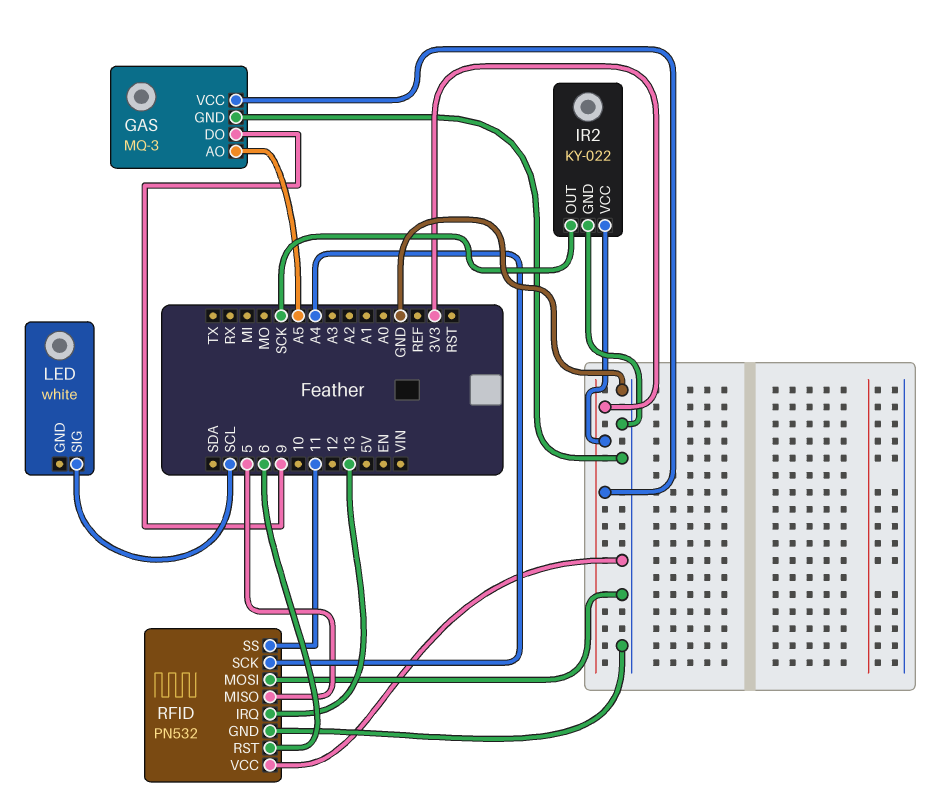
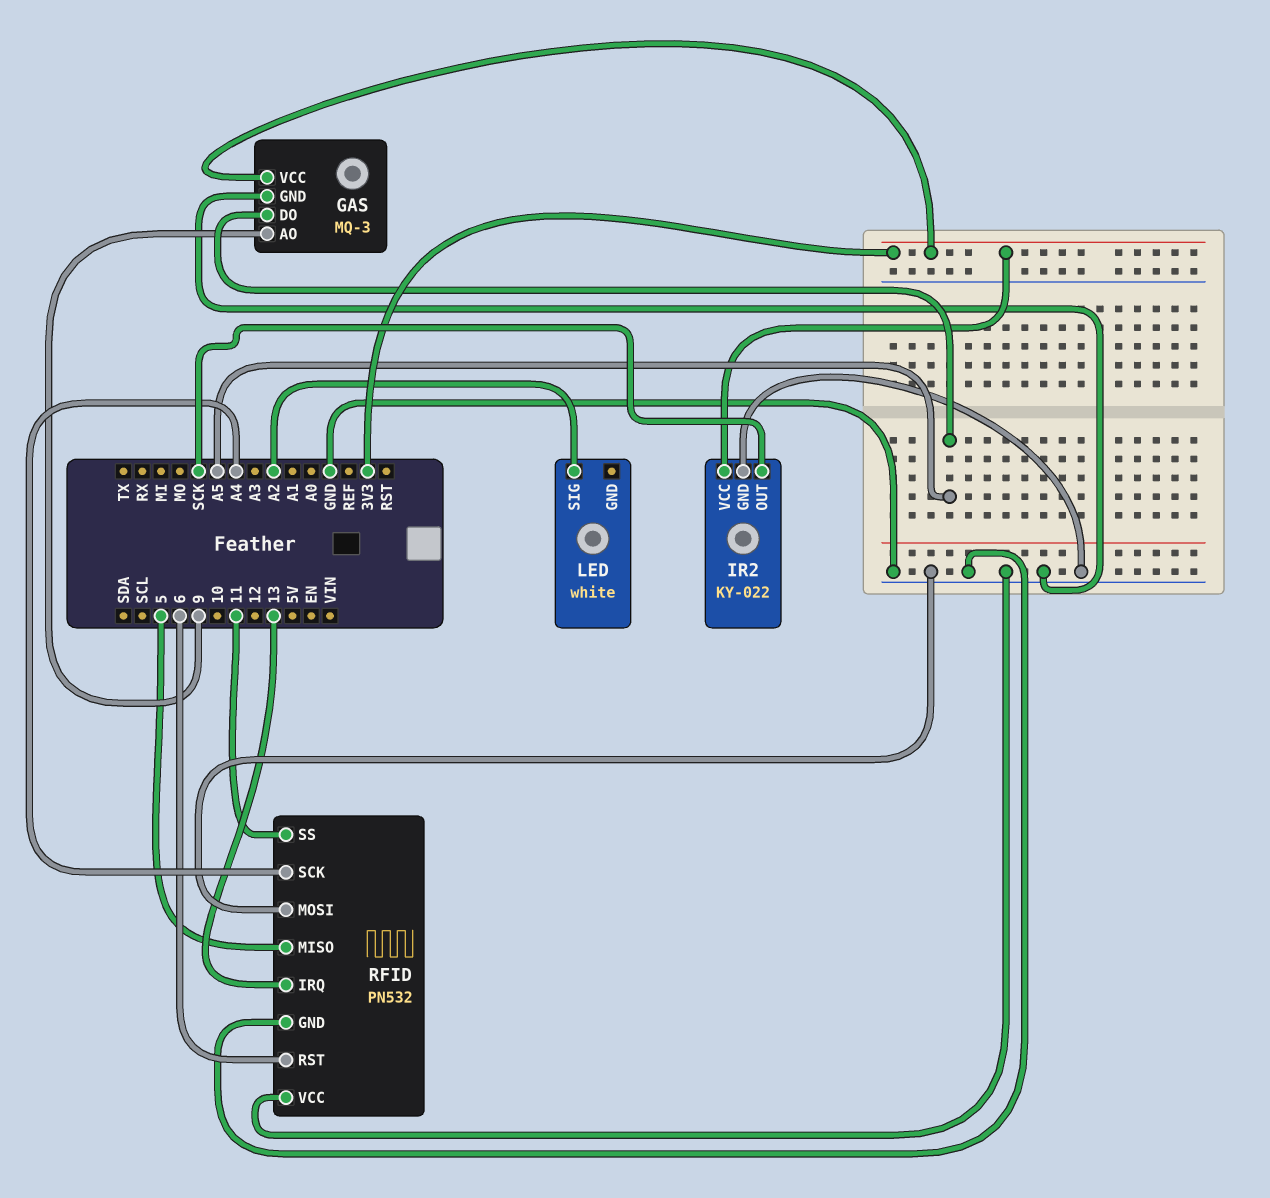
GAS pin AO: A5 -> 9
GAS pin DO: 9 -> A5
LED pin SIG: SCL -> A2

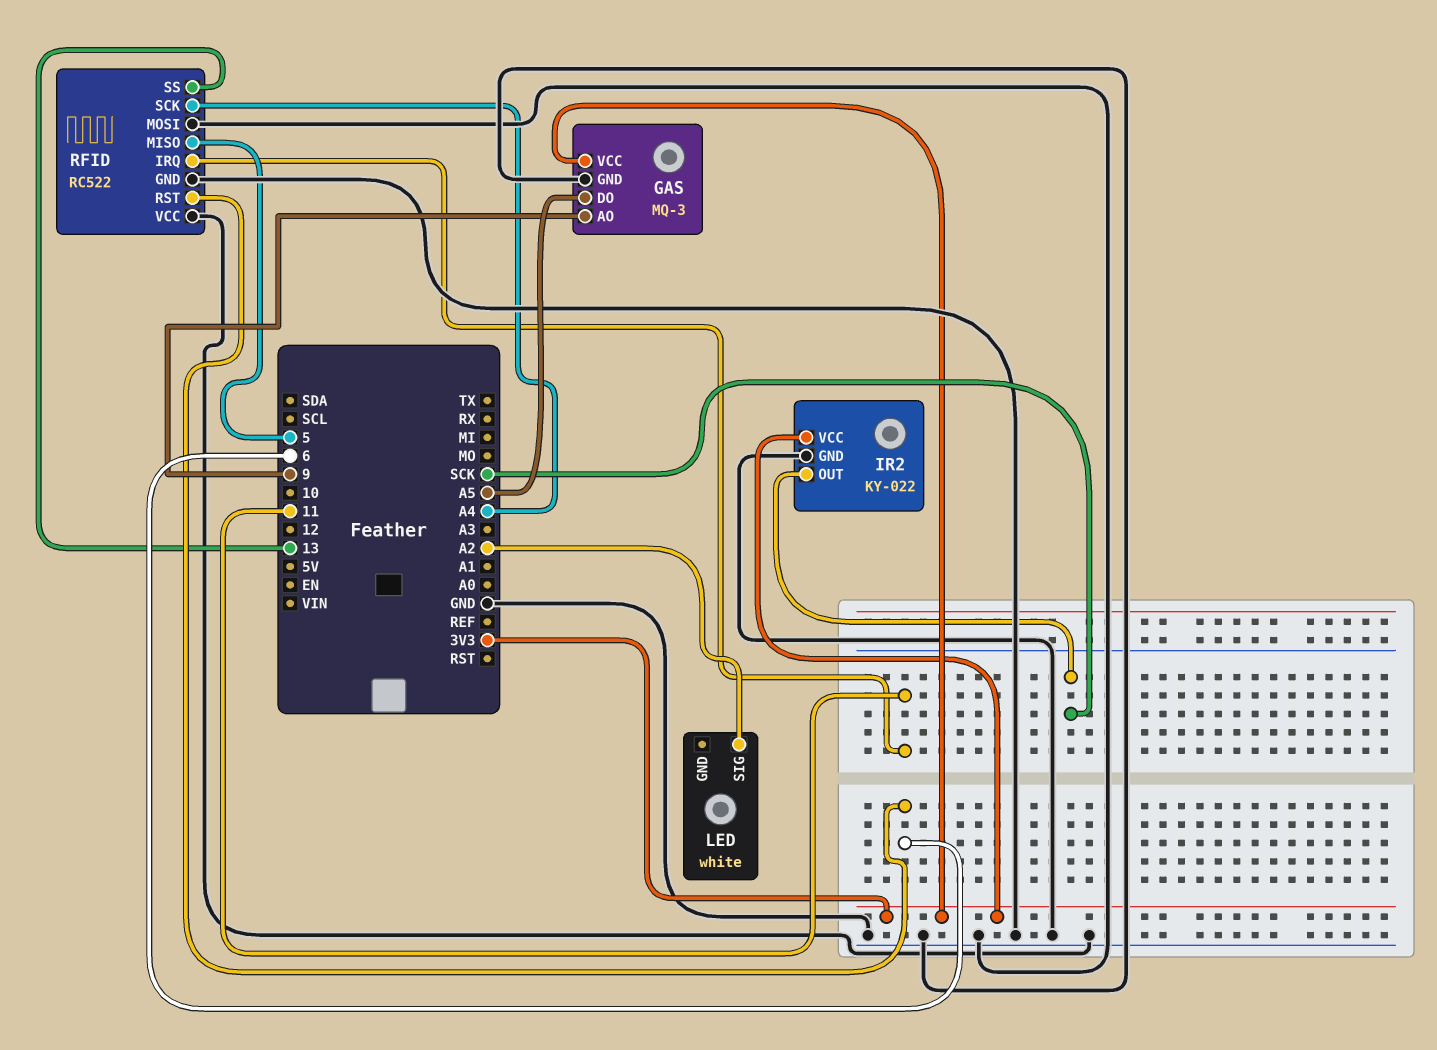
RFID: PN532 -> RC522
RFID pin IRQ: 13 -> 11
RFID pin SS: 11 -> 13

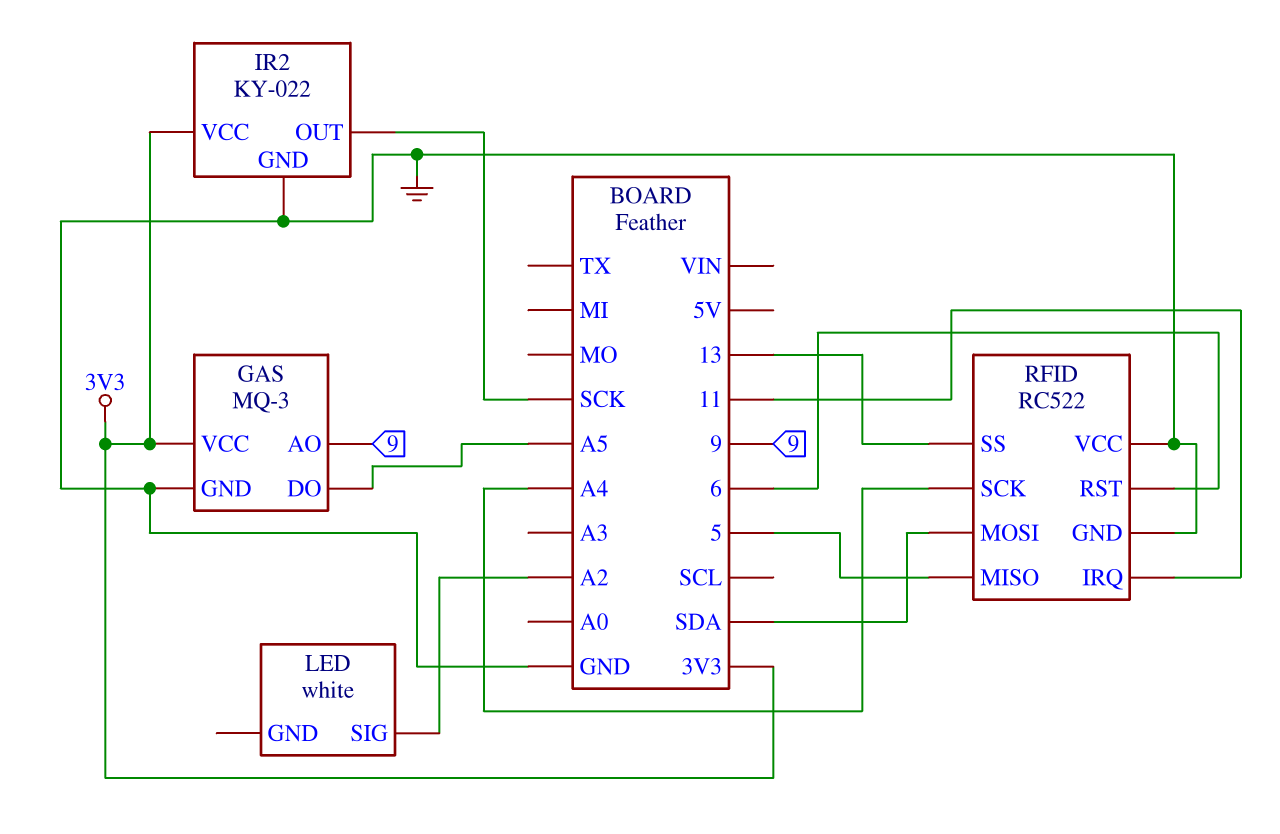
RFID pin MOSI: GND -> SDA

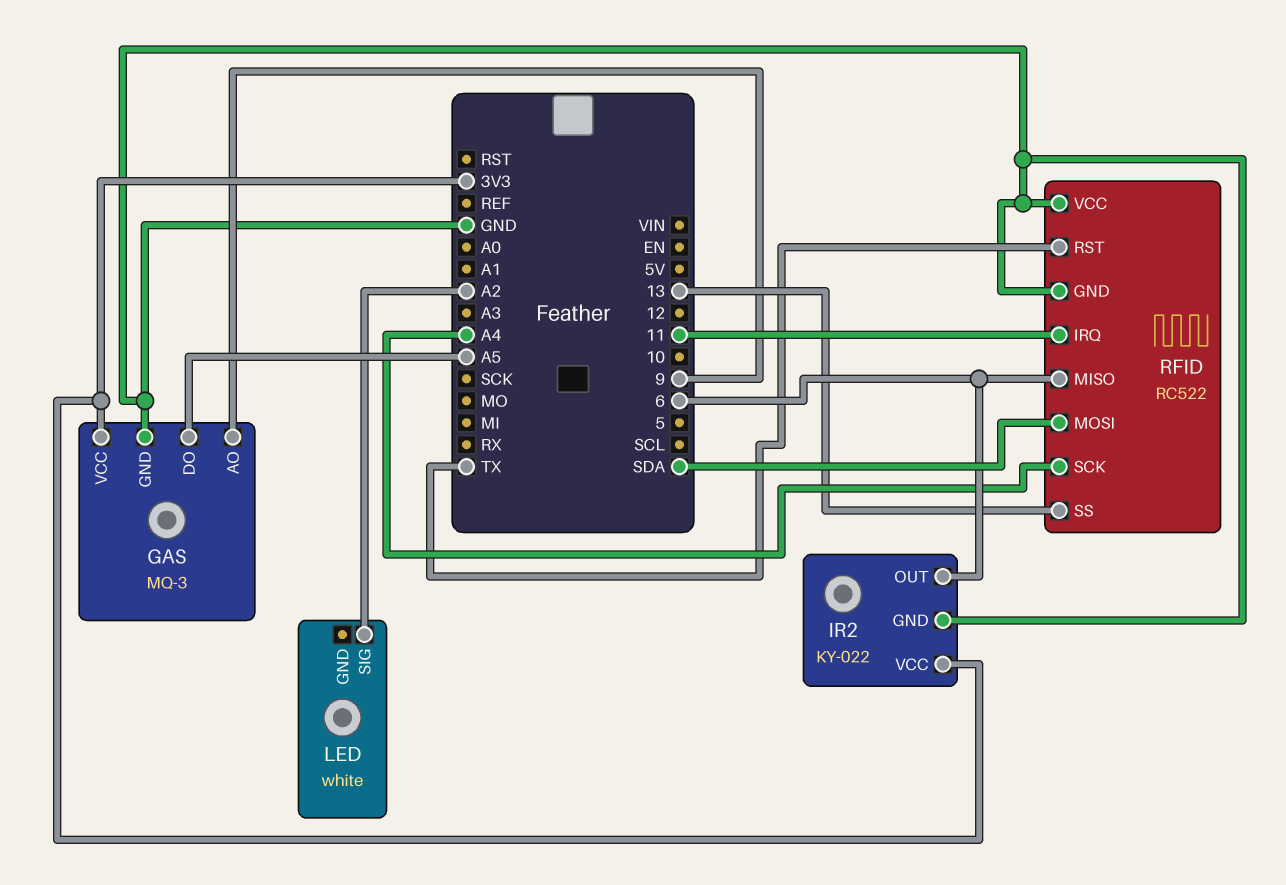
IR2 pin OUT: SCK -> 6
RFID pin MISO: 5 -> 6
RFID pin RST: 6 -> TX

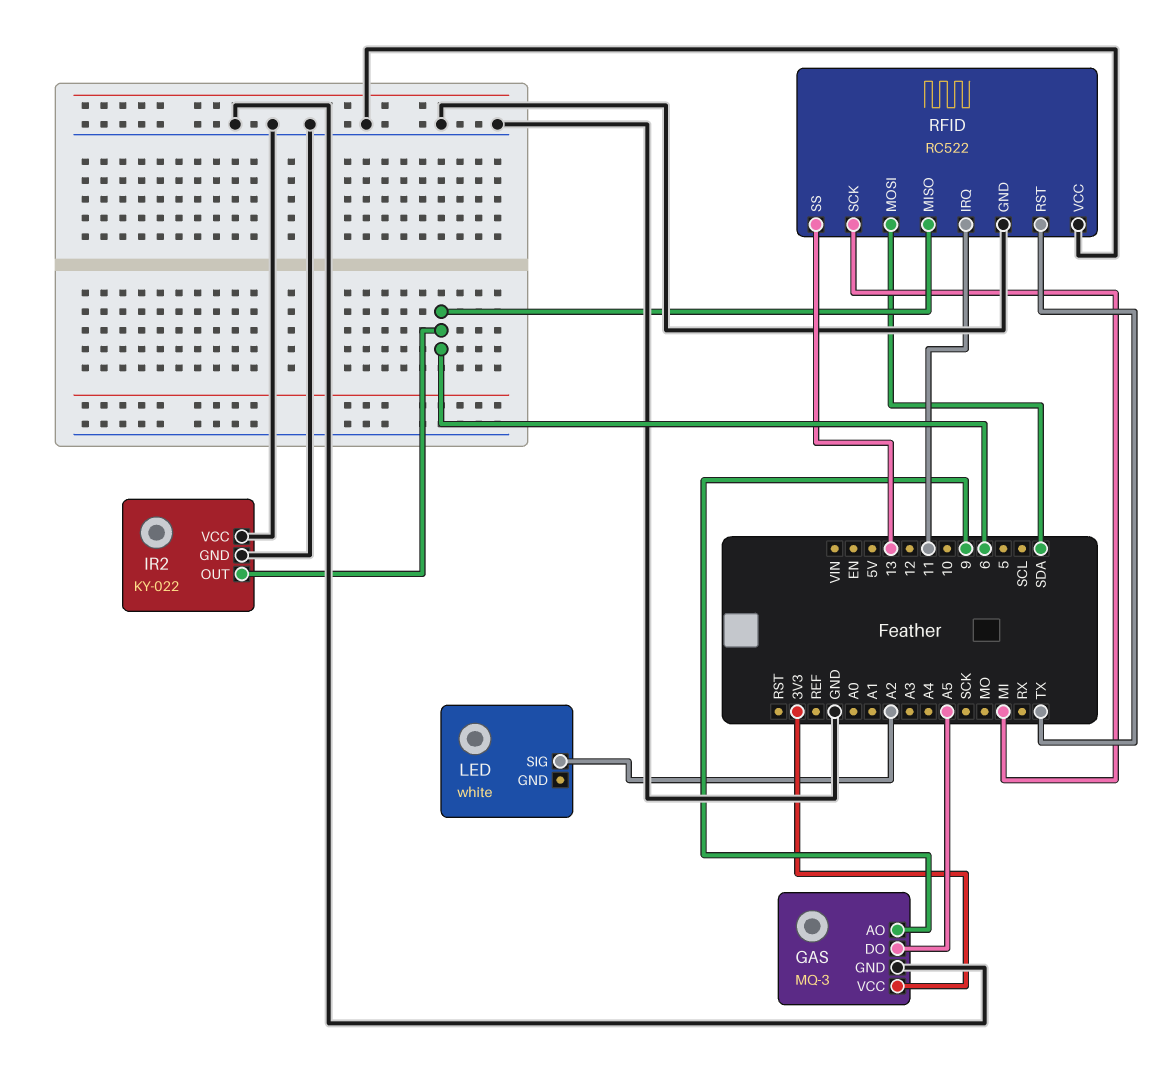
IR2 pin VCC: 3V3 -> GND
RFID pin SCK: A4 -> MI

